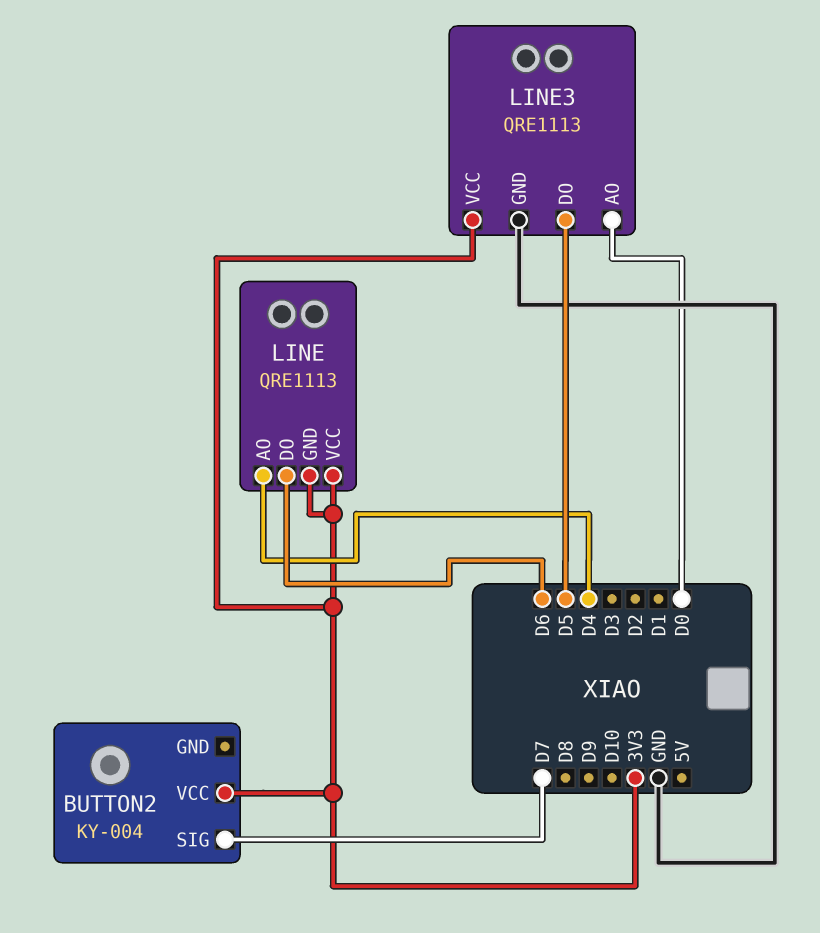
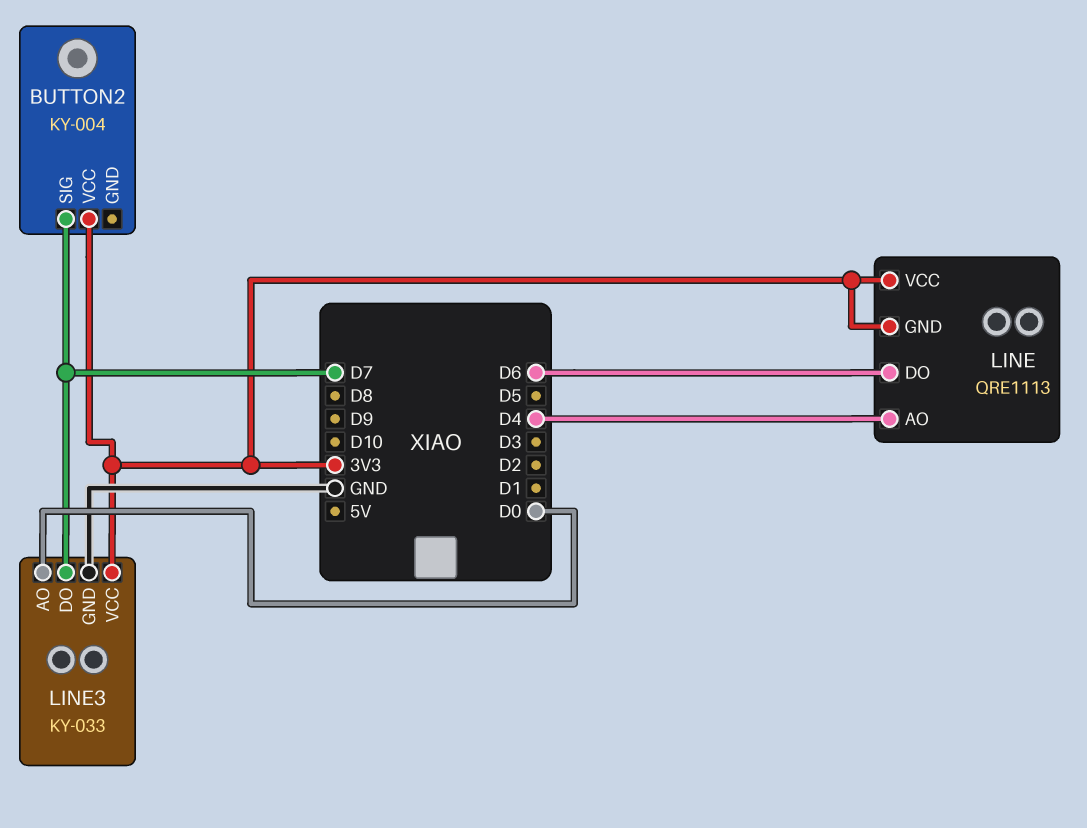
LINE3: QRE1113 -> KY-033
LINE3 pin DO: D5 -> D7

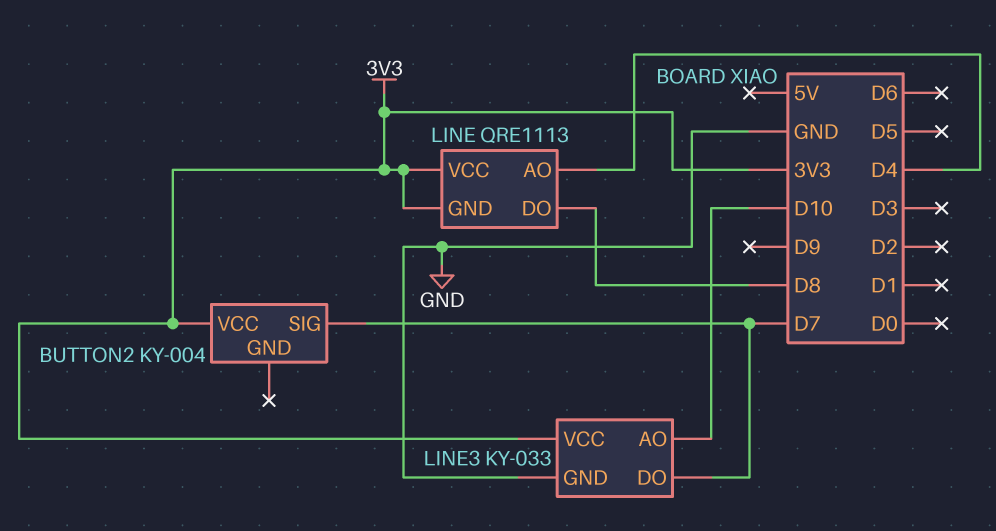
LINE pin DO: D6 -> D8
LINE3 pin AO: D0 -> D10

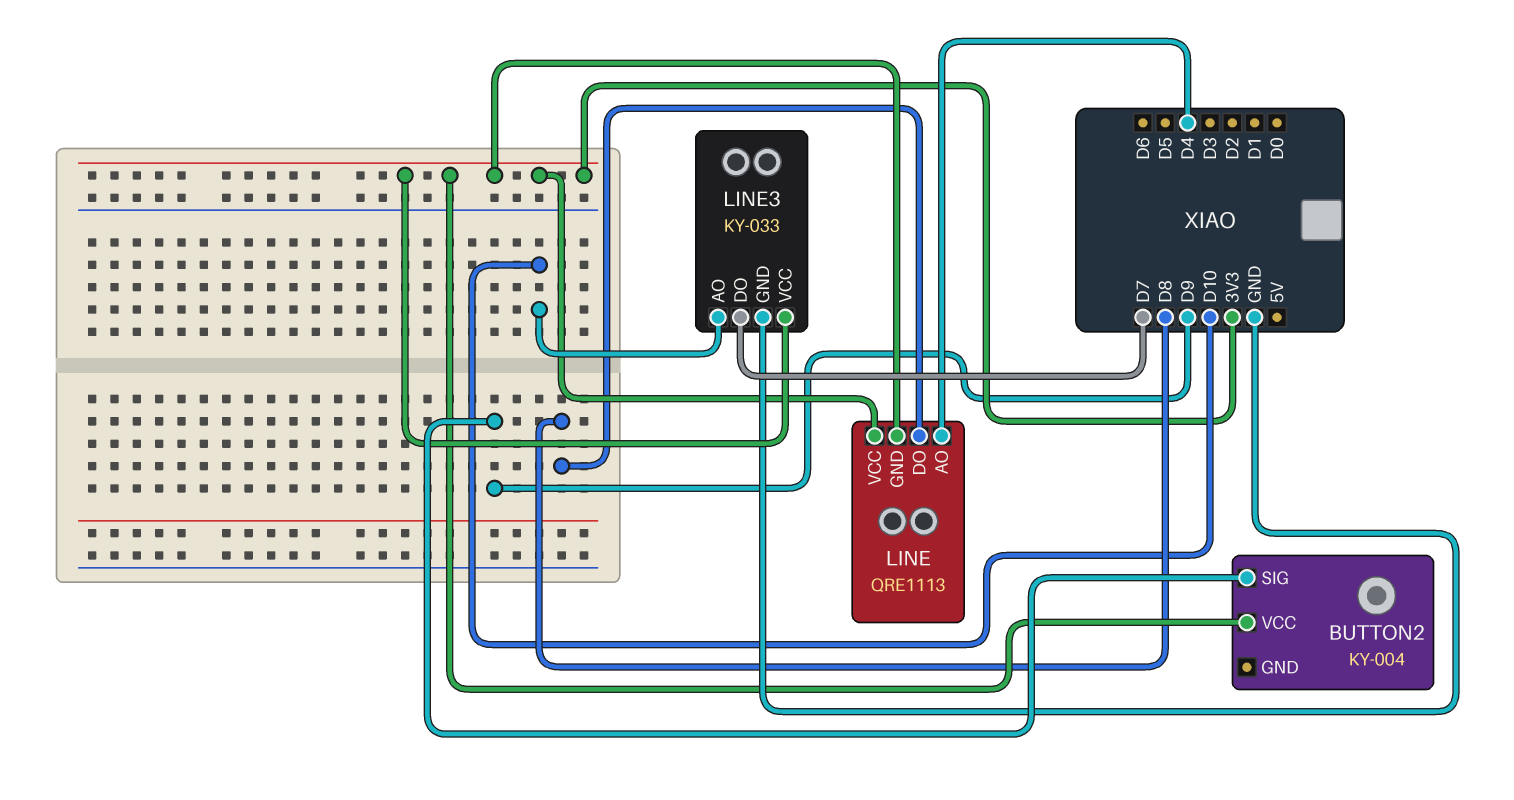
BUTTON2 pin SIG: D7 -> D9

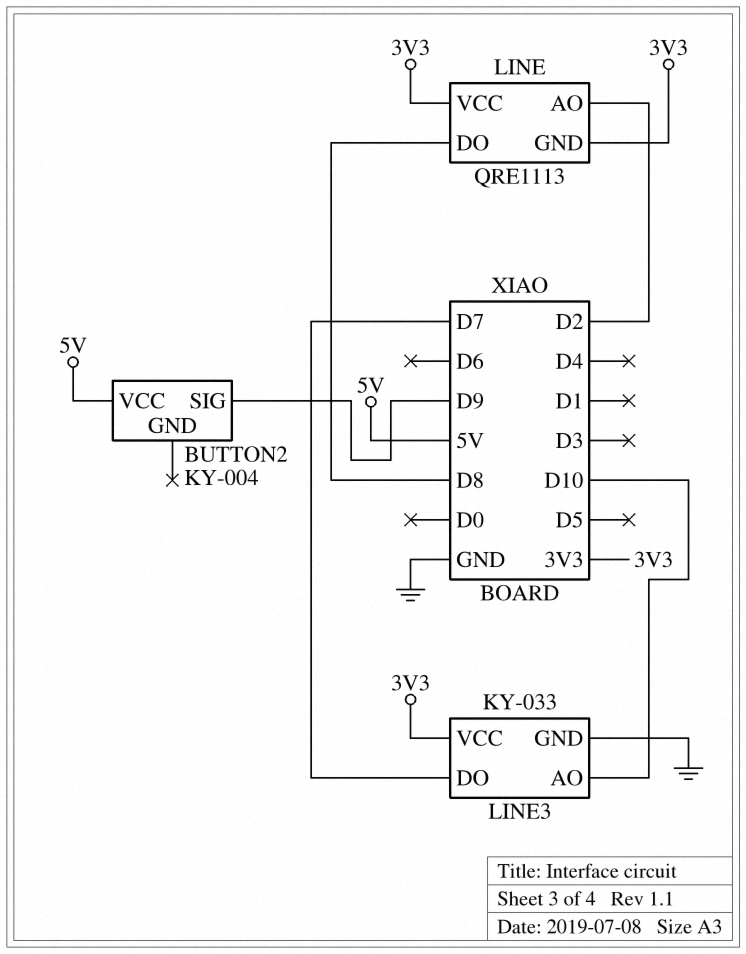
BUTTON2 pin VCC: 3V3 -> 5V
LINE pin AO: D4 -> D2

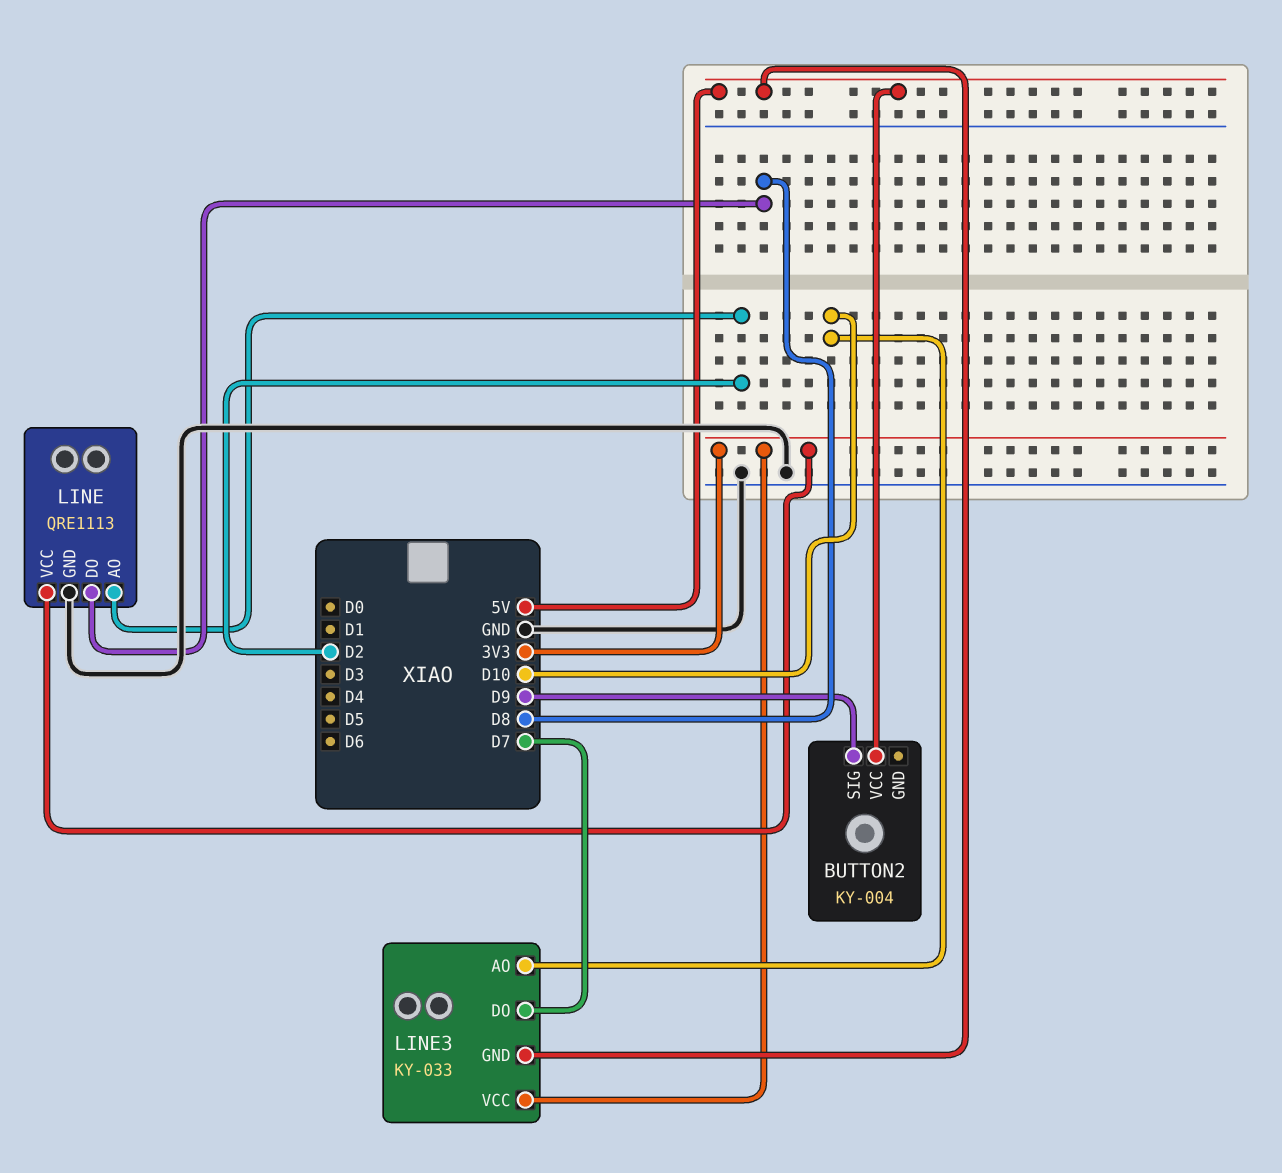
LINE pin GND: 3V3 -> GND
LINE3 pin GND: GND -> 5V

